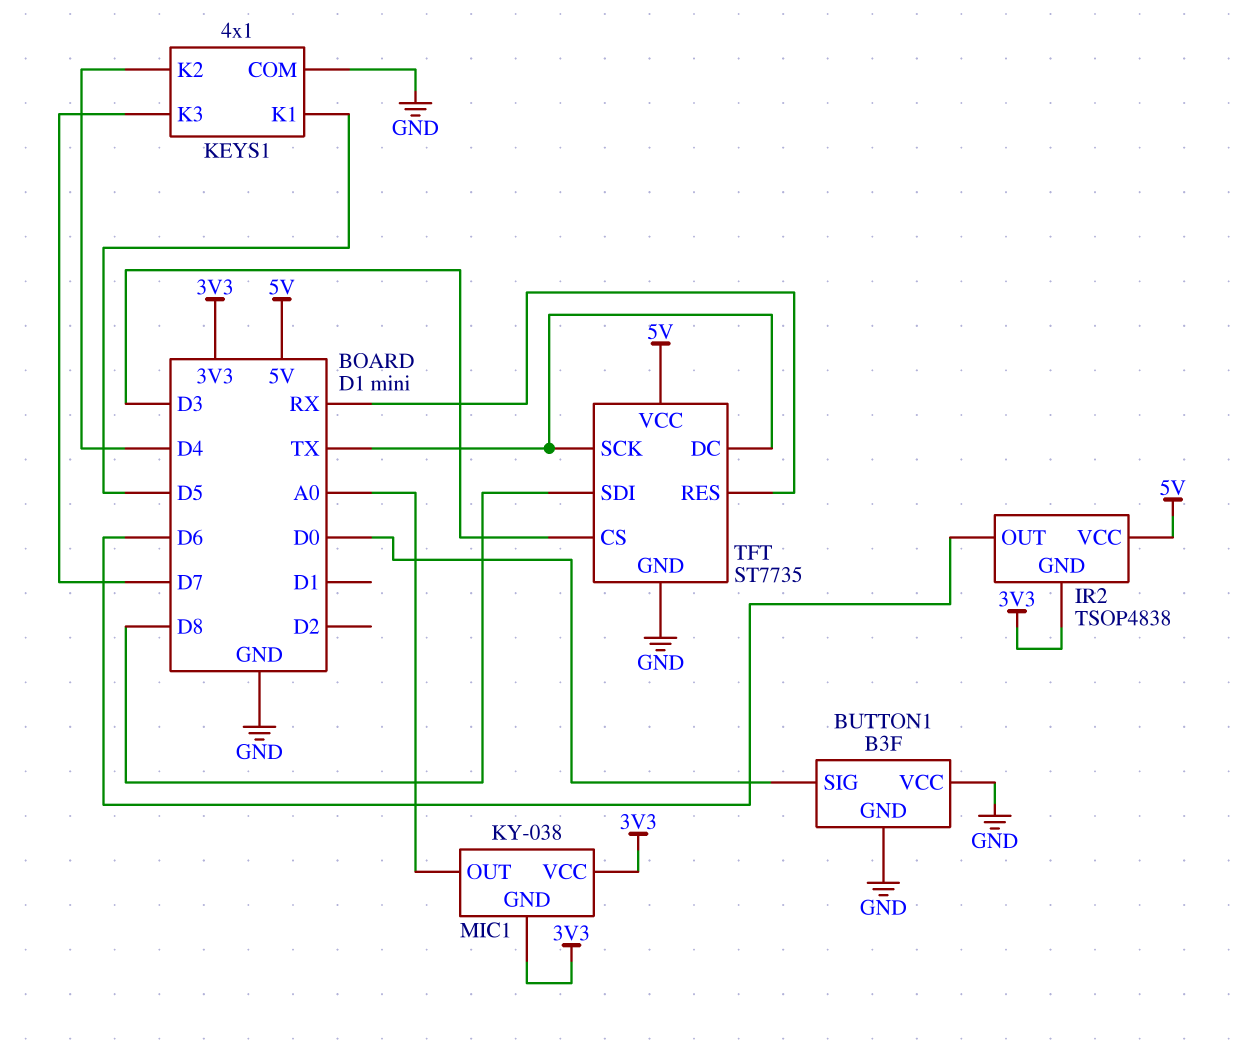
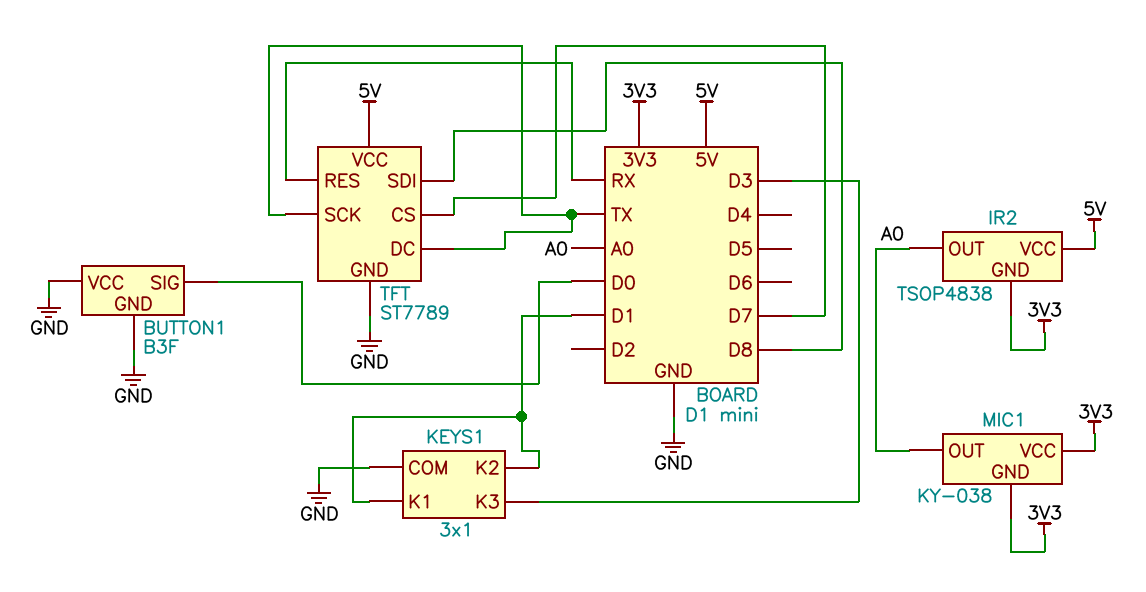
IR2 pin OUT: D6 -> A0
KEYS1: 4x1 -> 3x1
KEYS1 pin K1: D5 -> D1
KEYS1 pin K2: D4 -> D1
KEYS1 pin K3: D7 -> D3
TFT: ST7735 -> ST7789
TFT pin CS: D3 -> D7

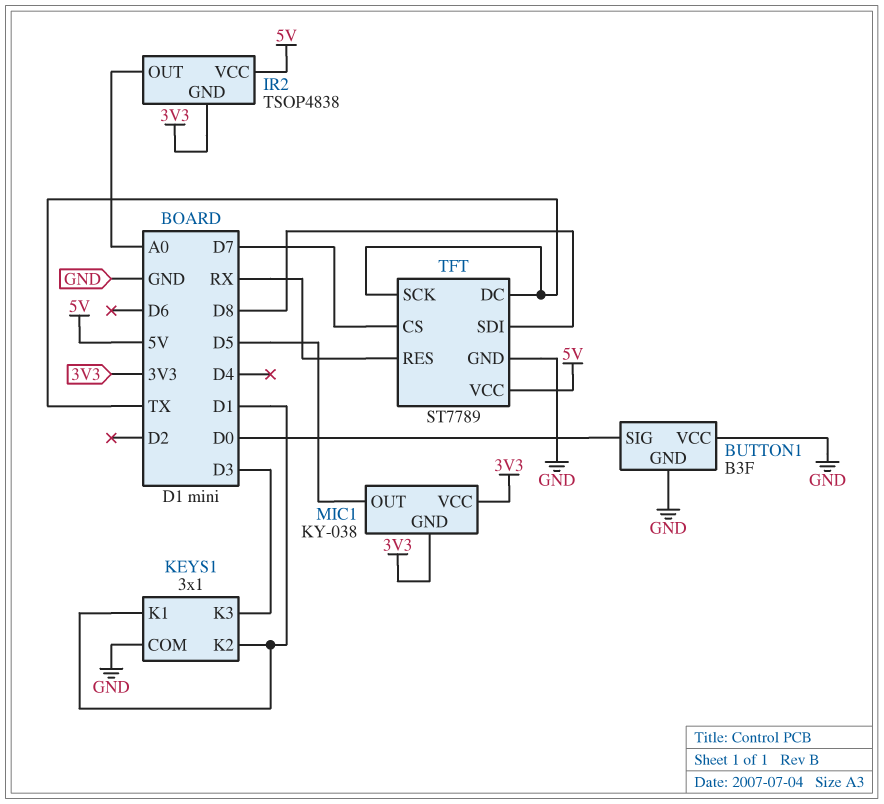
MIC1 pin OUT: A0 -> D5

